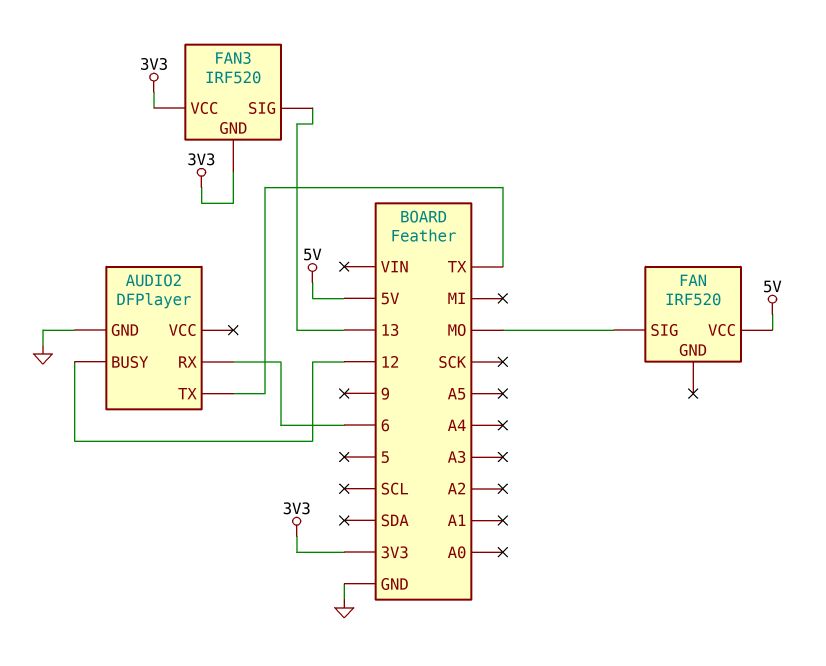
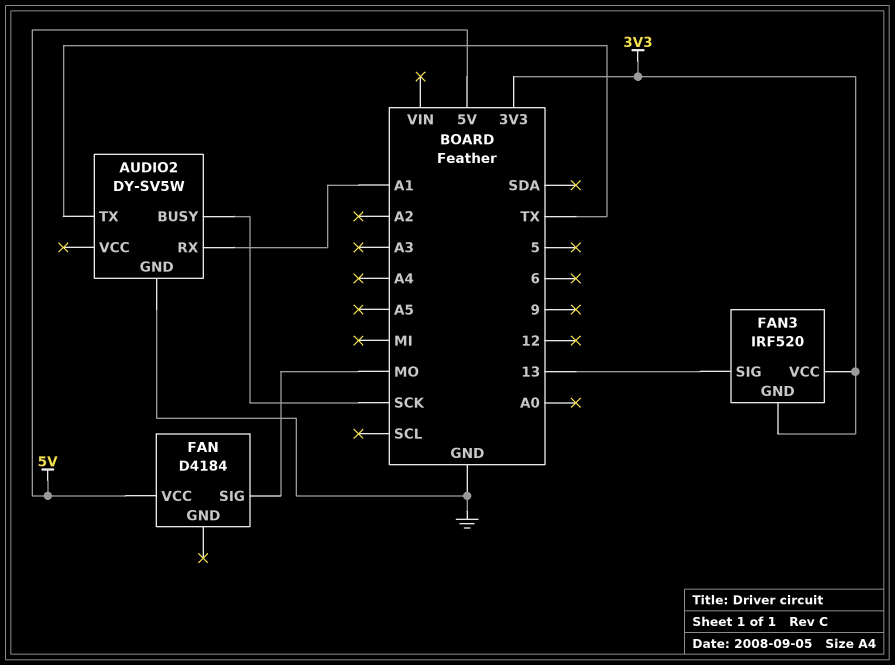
AUDIO2: DFPlayer -> DY-SV5W
AUDIO2 pin BUSY: 12 -> SCK
AUDIO2 pin RX: 6 -> A1
FAN: IRF520 -> D4184

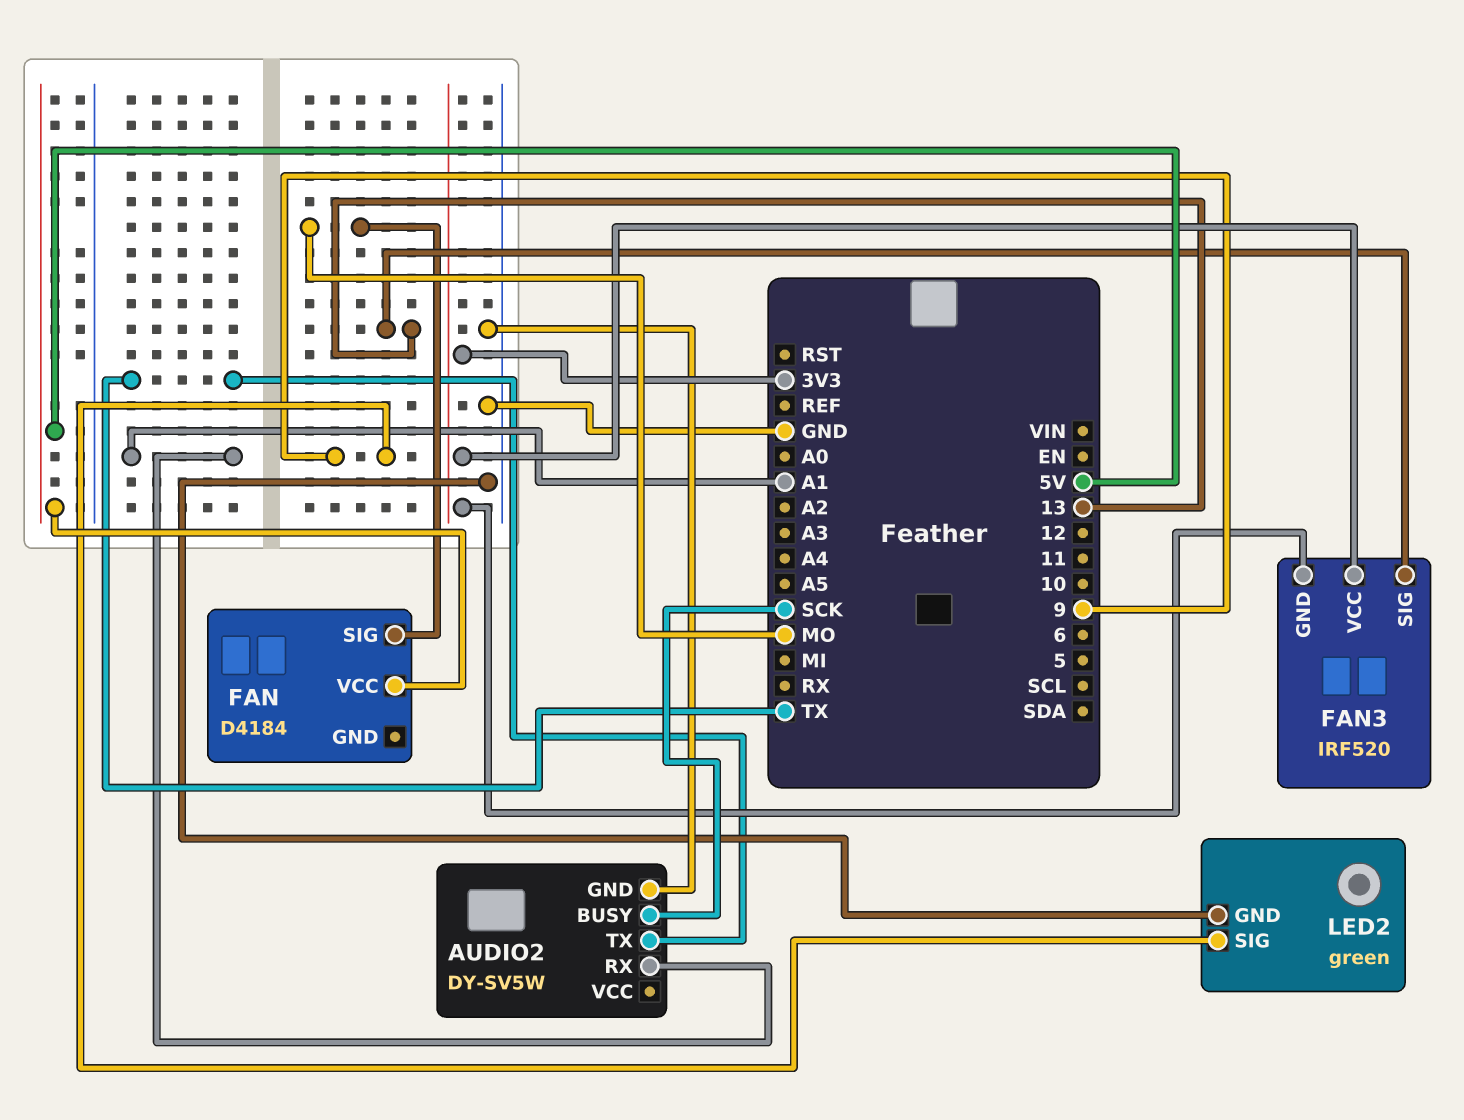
LED2: none -> green
LED2 pin GND: none -> GND
LED2 pin SIG: none -> 9

